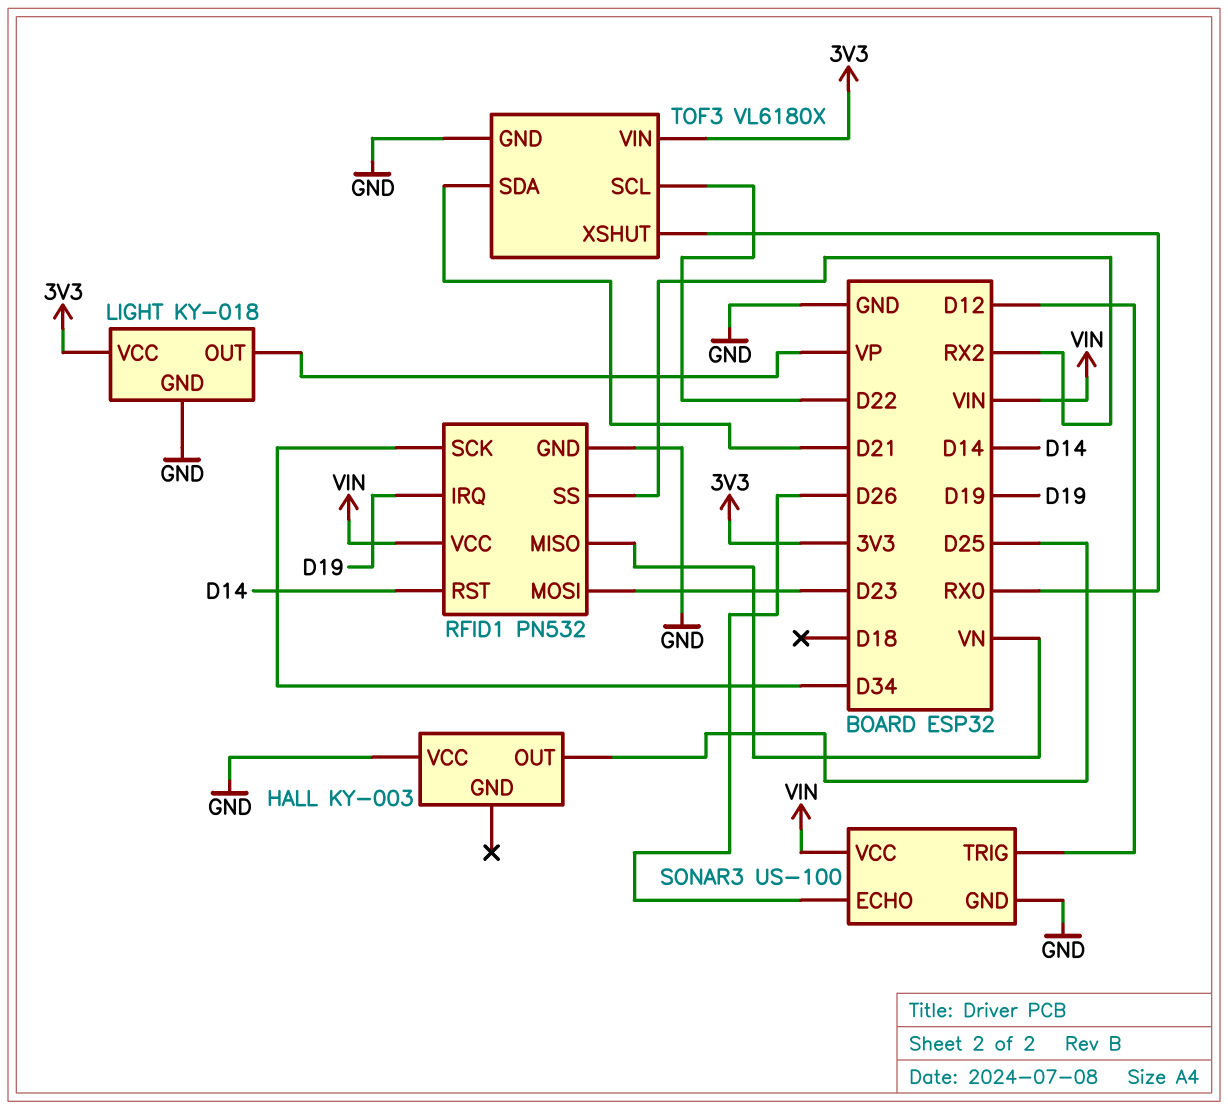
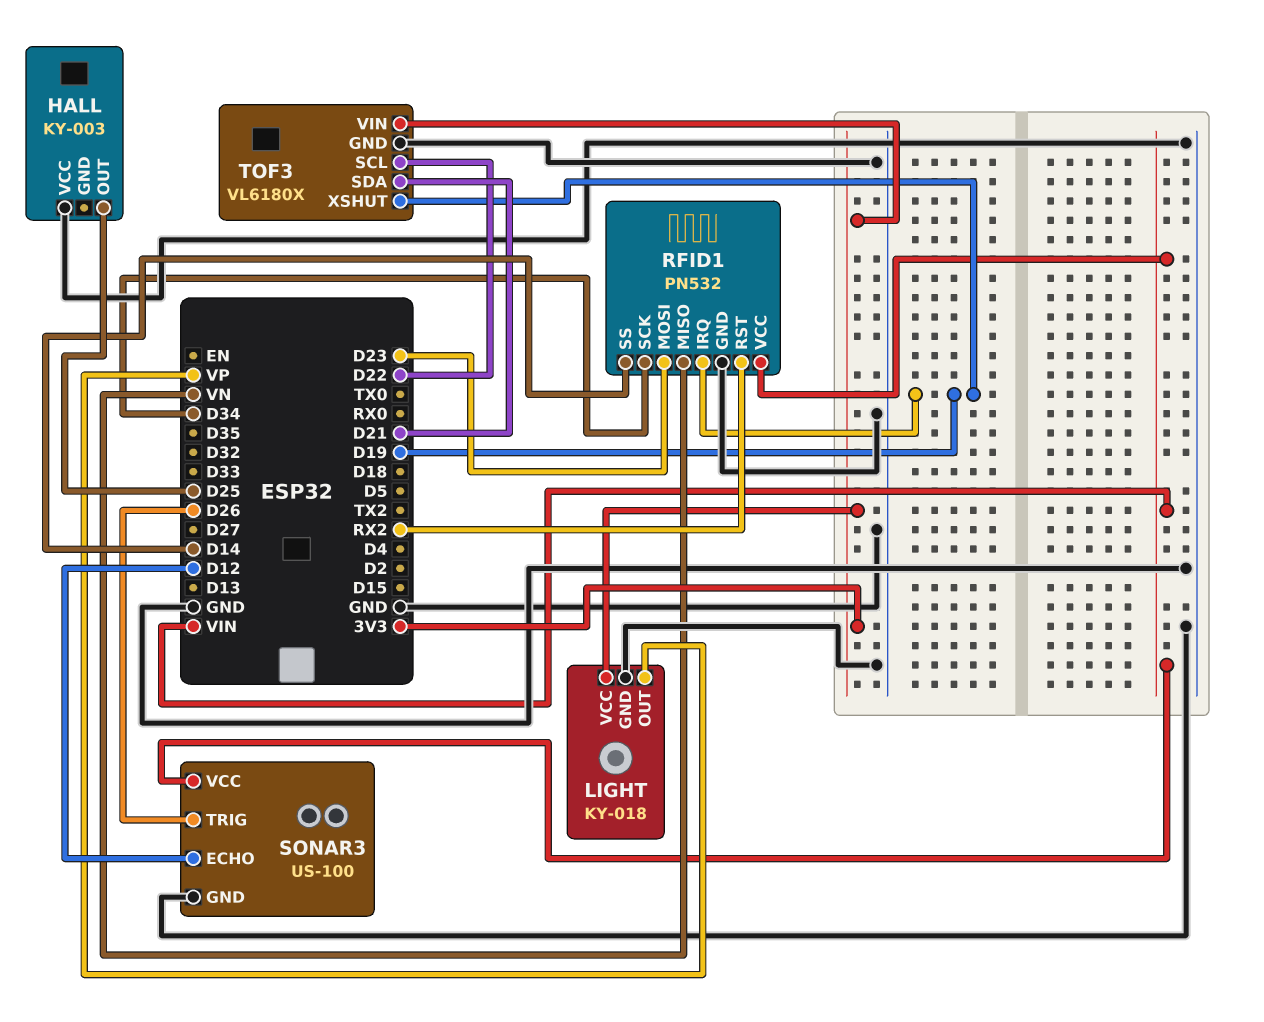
RFID1 pin RST: D14 -> RX2
RFID1 pin SS: RX2 -> D14
SONAR3 pin ECHO: D26 -> D12
SONAR3 pin TRIG: D12 -> D26
TOF3 pin XSHUT: RX0 -> D19

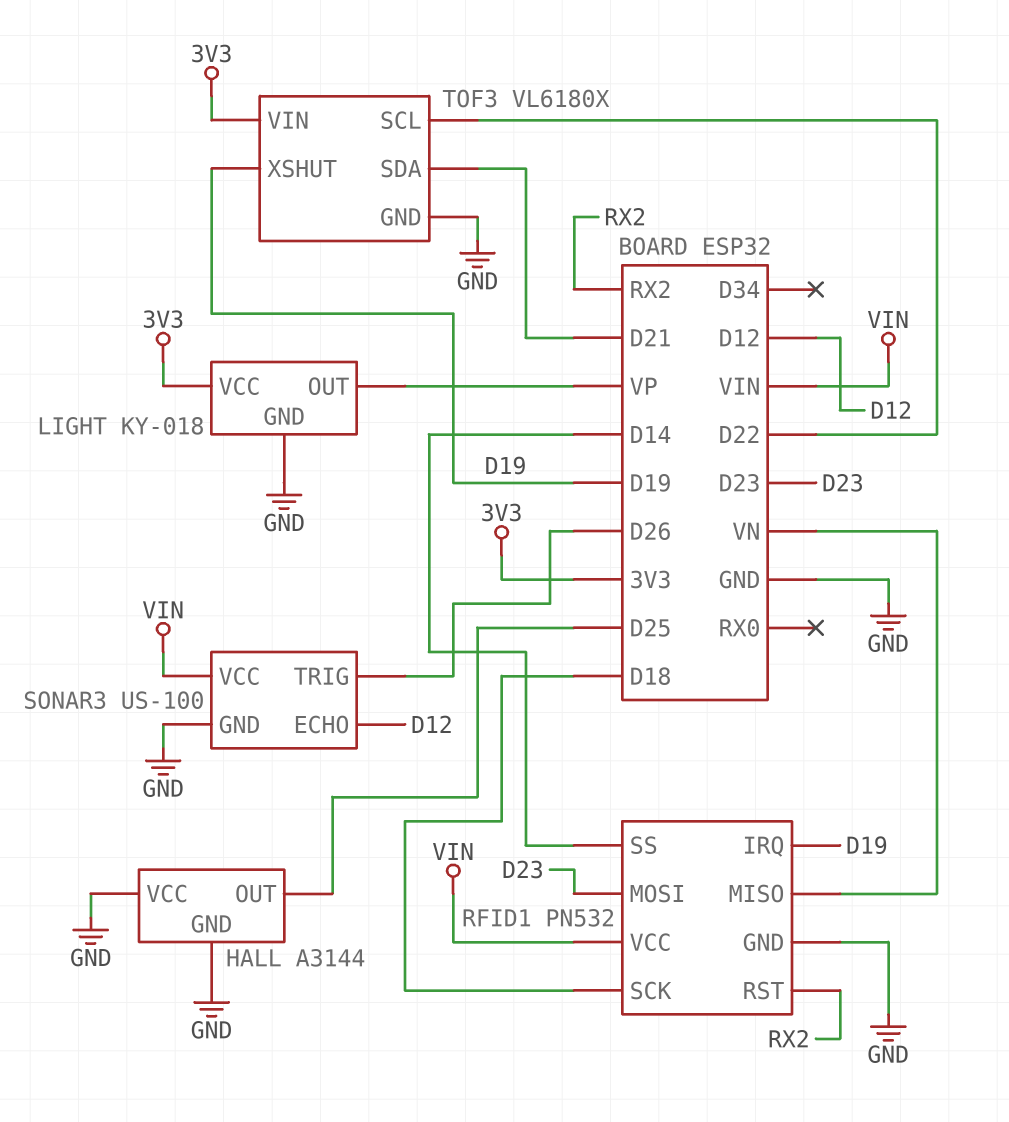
HALL: KY-003 -> A3144
HALL pin GND: none -> GND
RFID1 pin SCK: D34 -> D18

